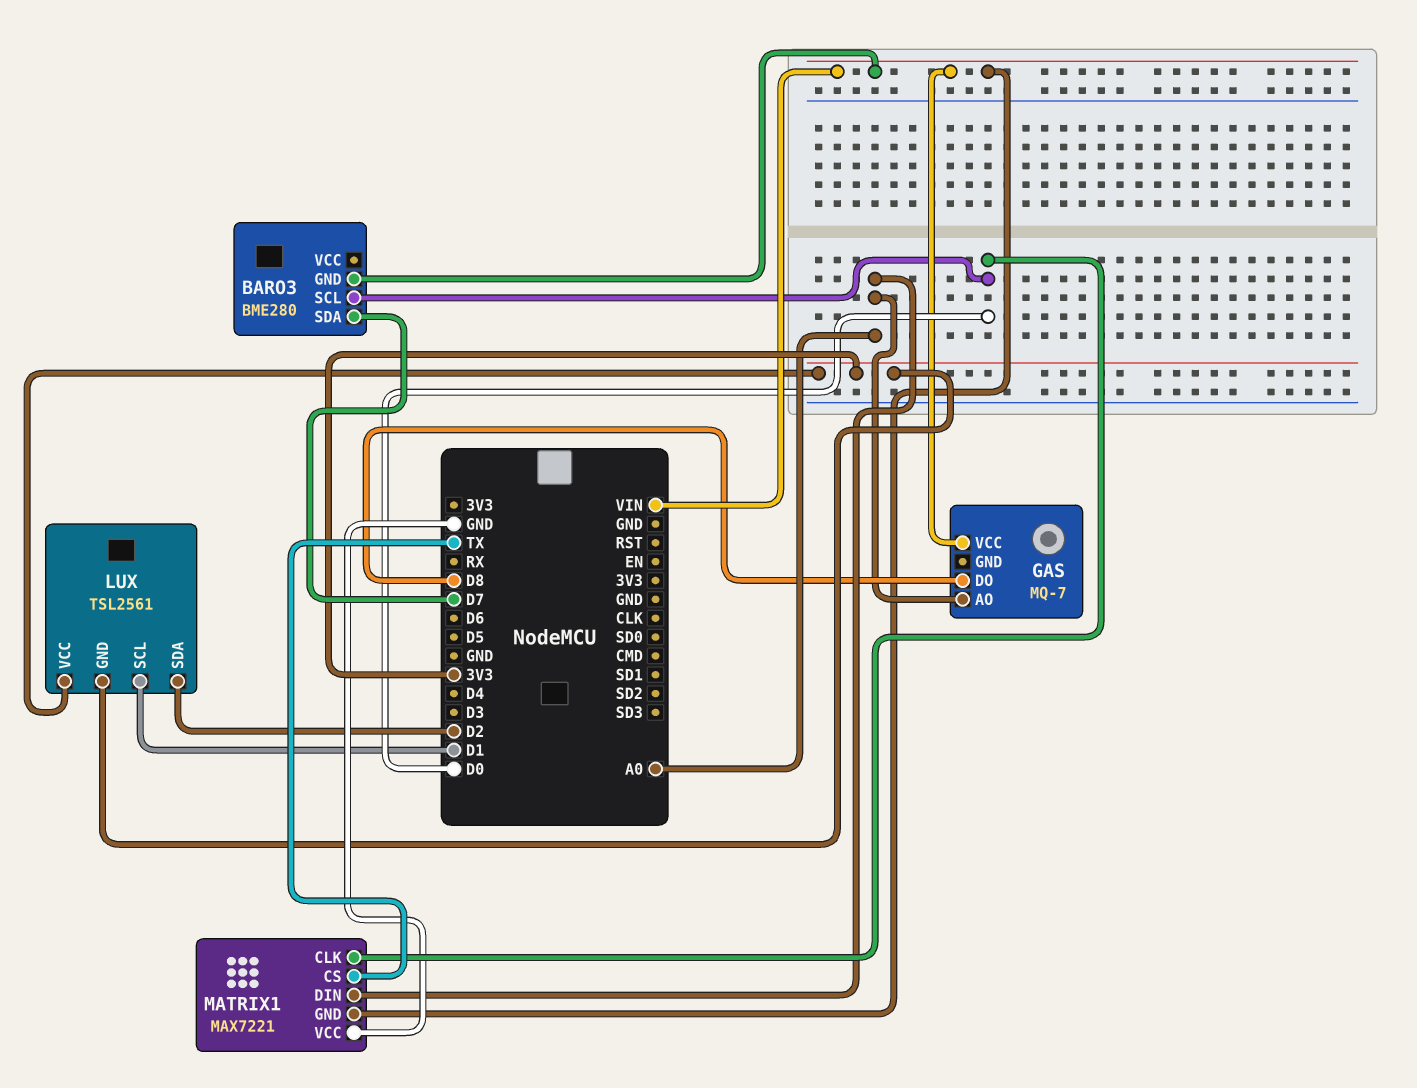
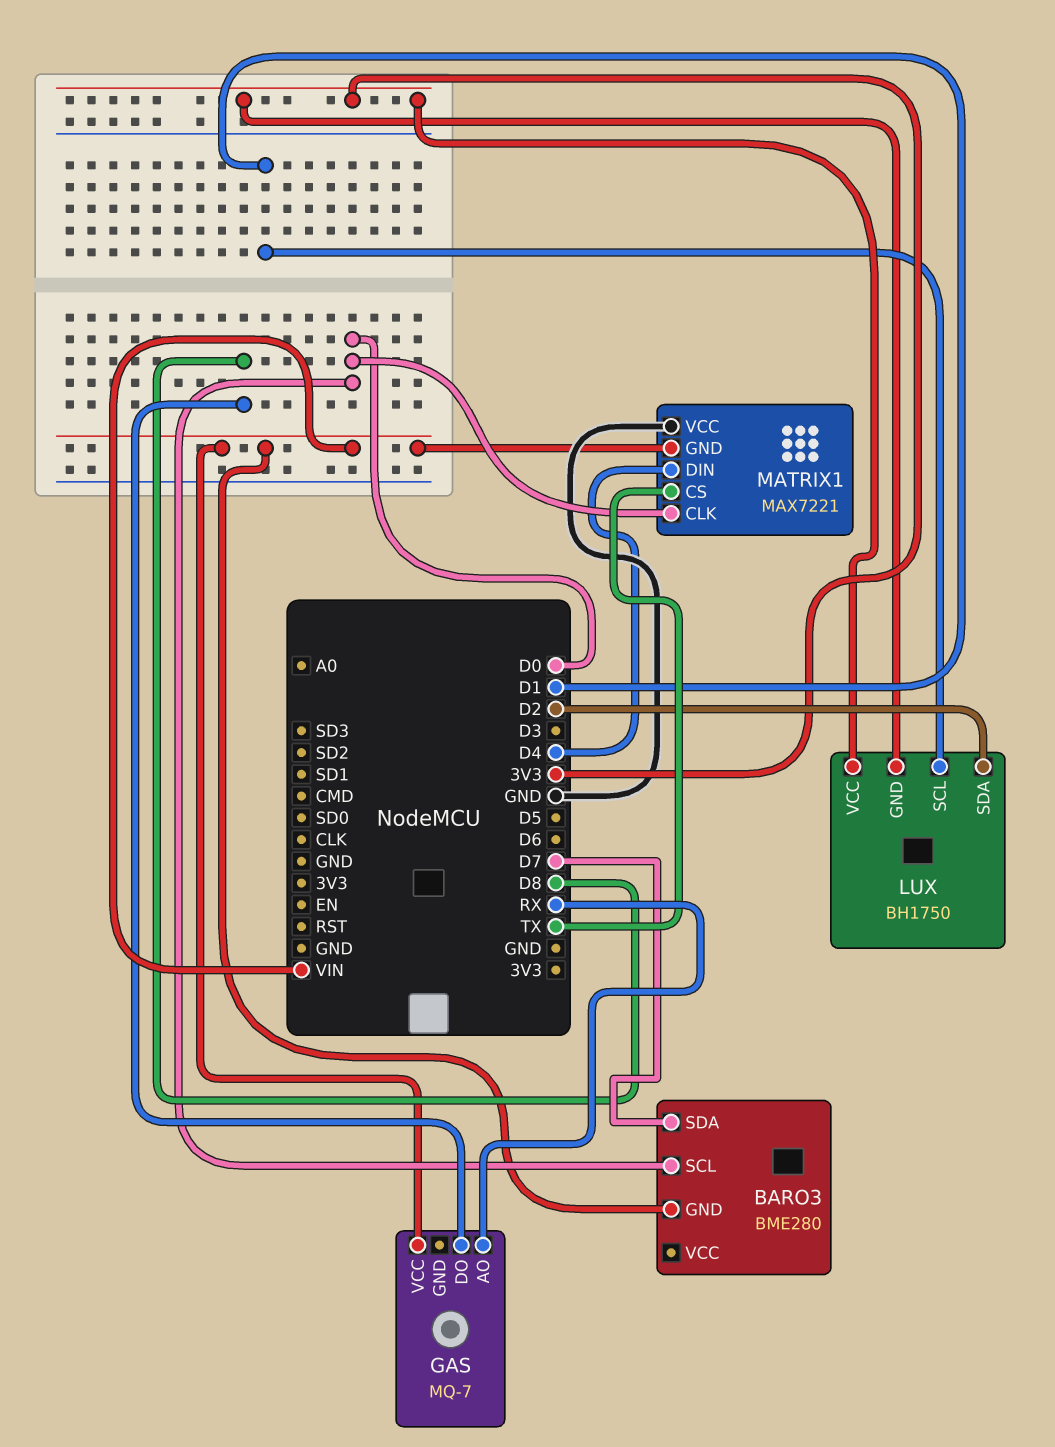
GAS pin AO: A0 -> RX
LUX: TSL2561 -> BH1750
MATRIX1 pin DIN: A0 -> D4

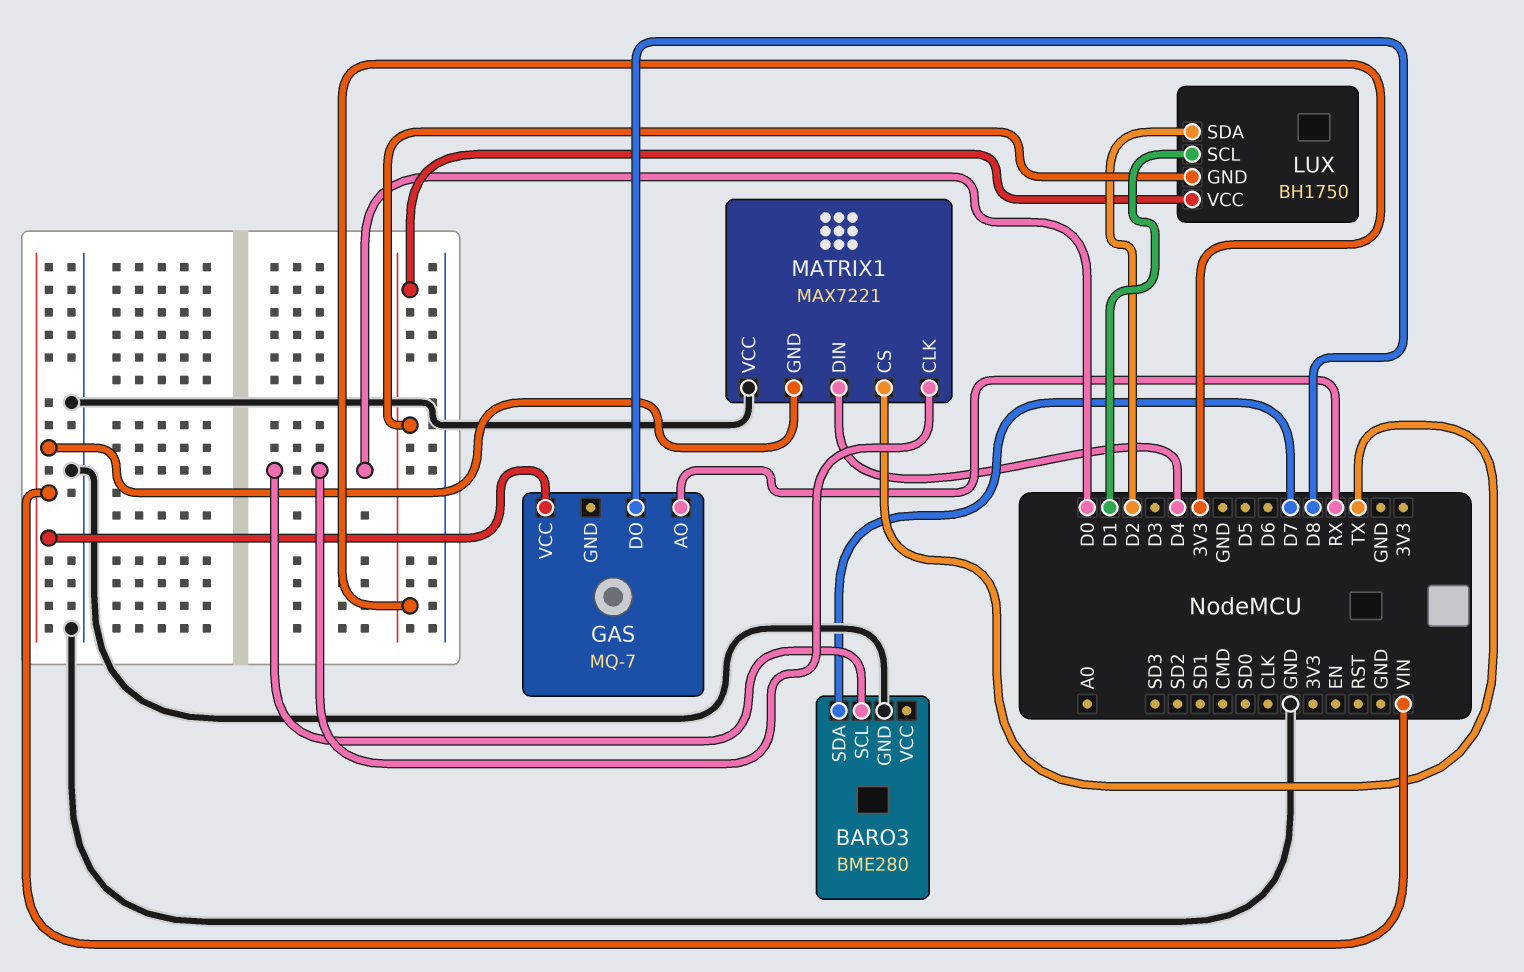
BARO3 pin GND: VIN -> GND

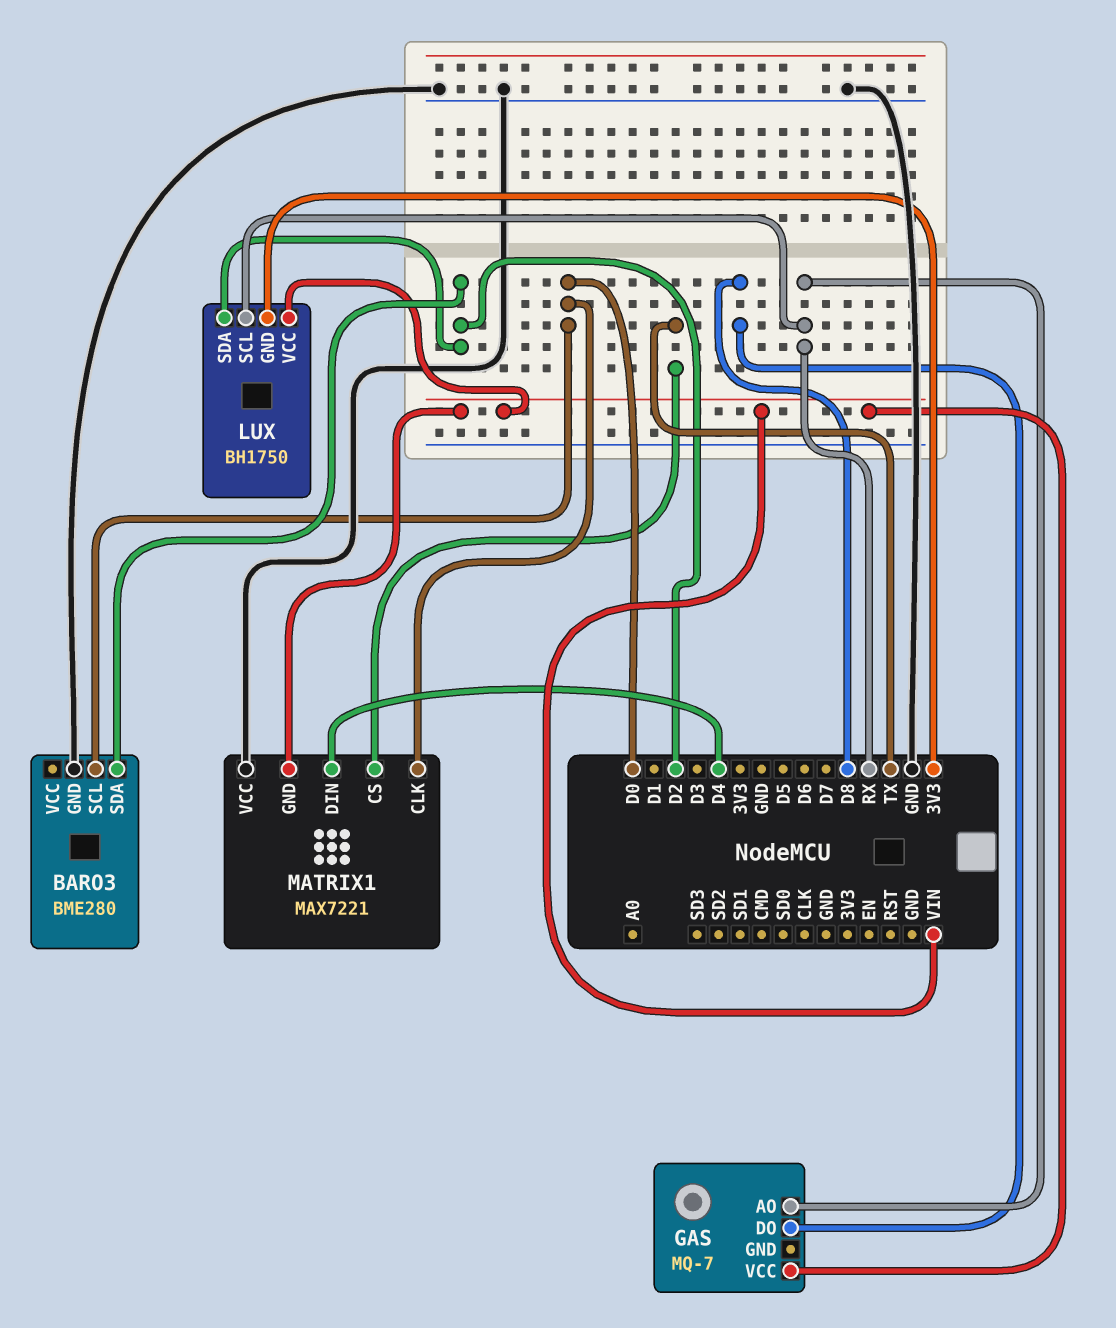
BARO3 pin SDA: D7 -> D2
LUX pin SCL: D1 -> RX
LUX pin VCC: 3V3 -> VIN

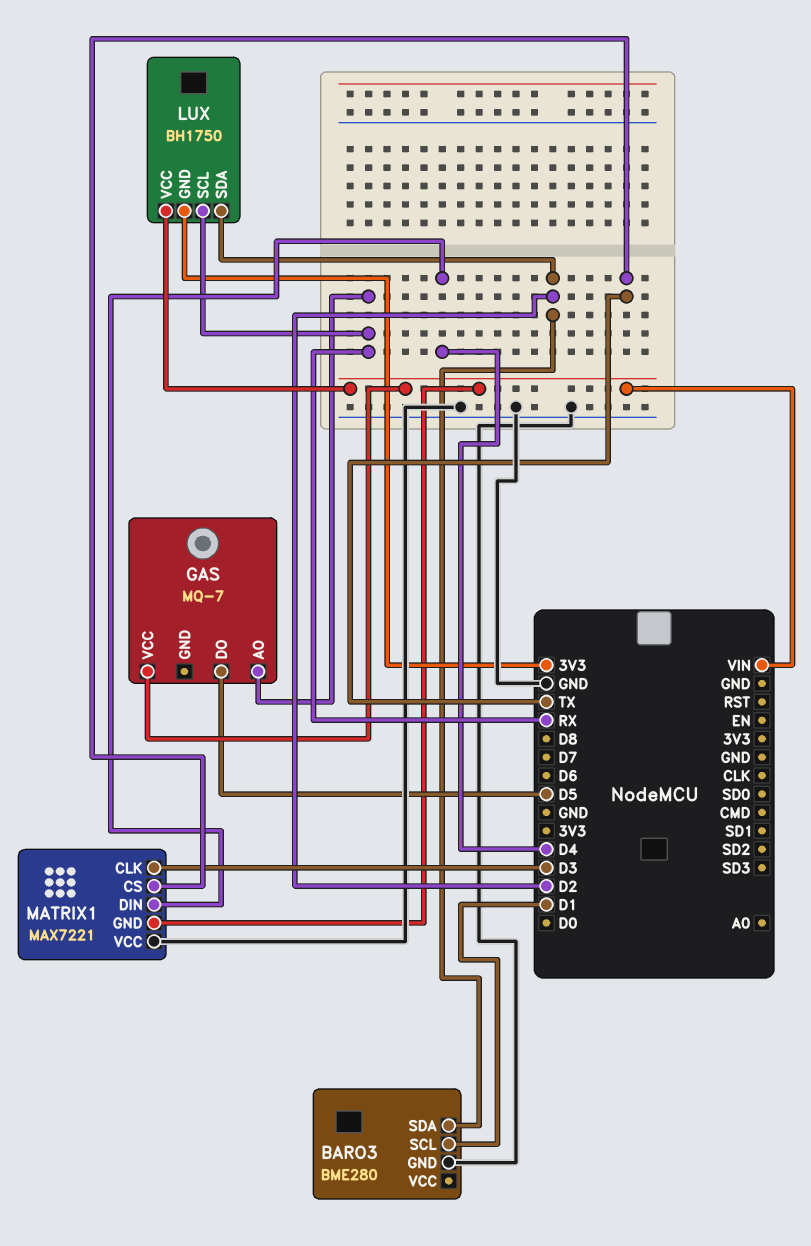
BARO3 pin SCL: D0 -> D1
GAS pin DO: D8 -> D5
MATRIX1 pin CLK: D0 -> D3

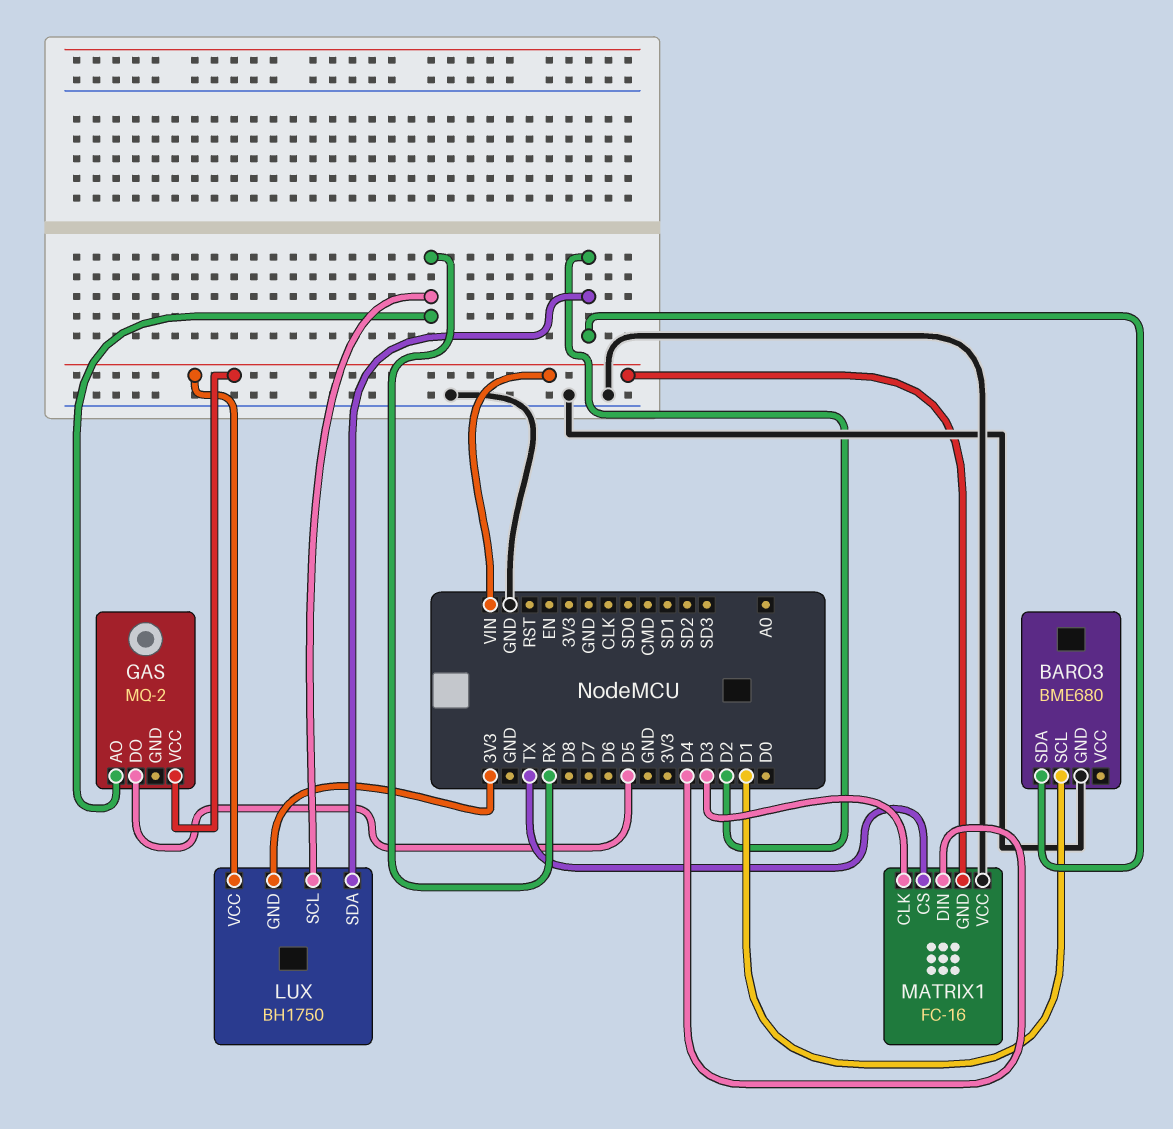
BARO3: BME280 -> BME680
GAS: MQ-7 -> MQ-2
MATRIX1: MAX7221 -> FC-16

